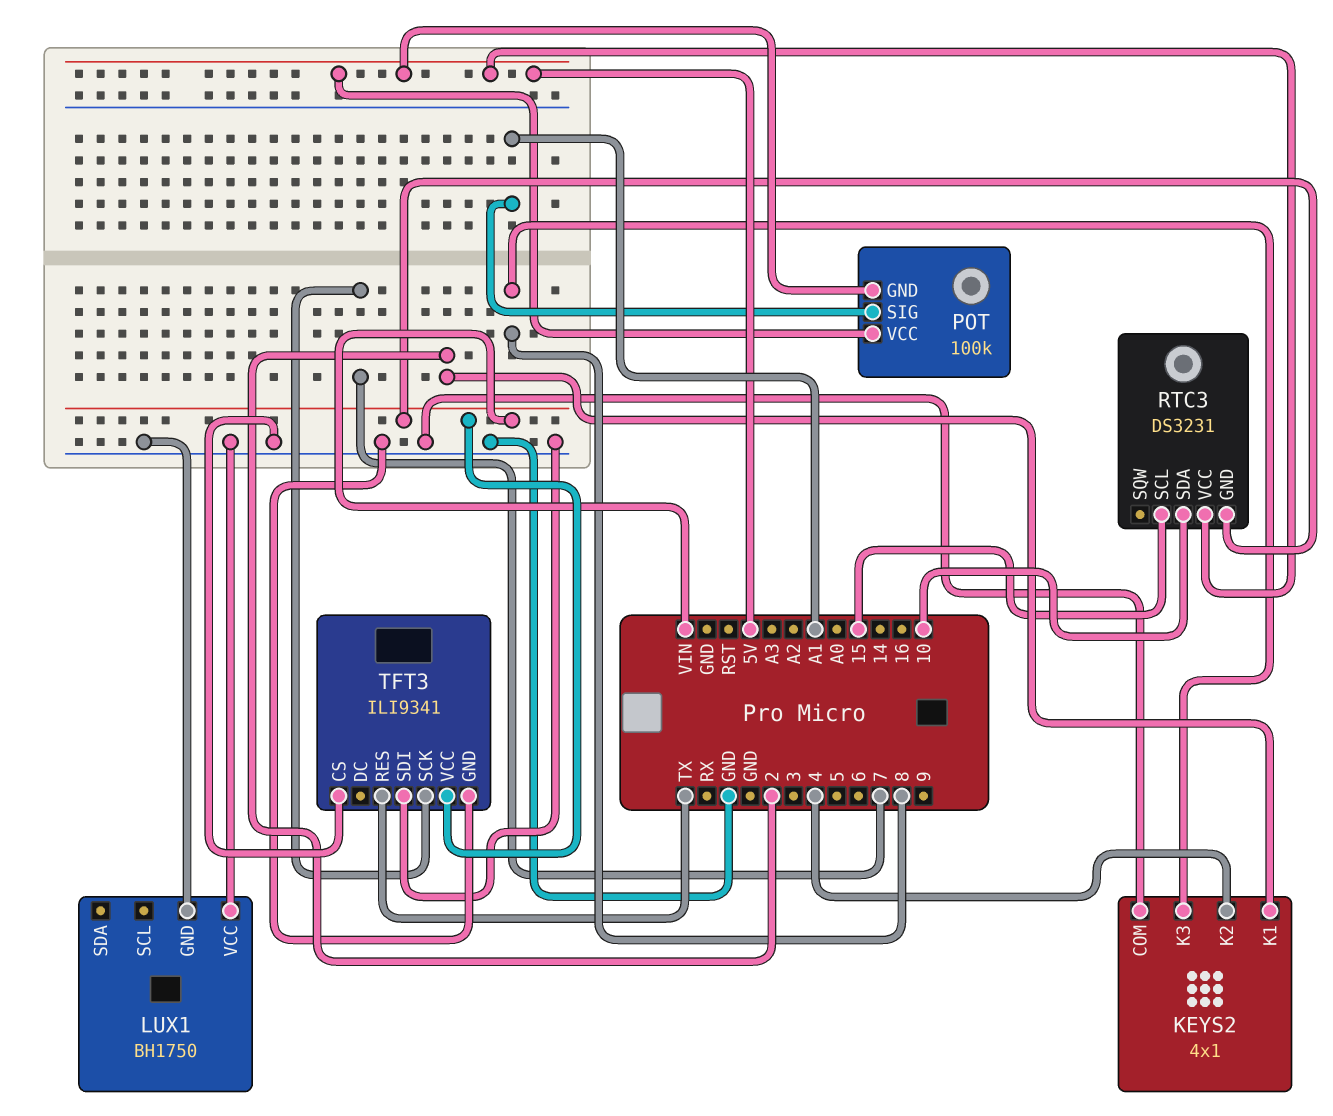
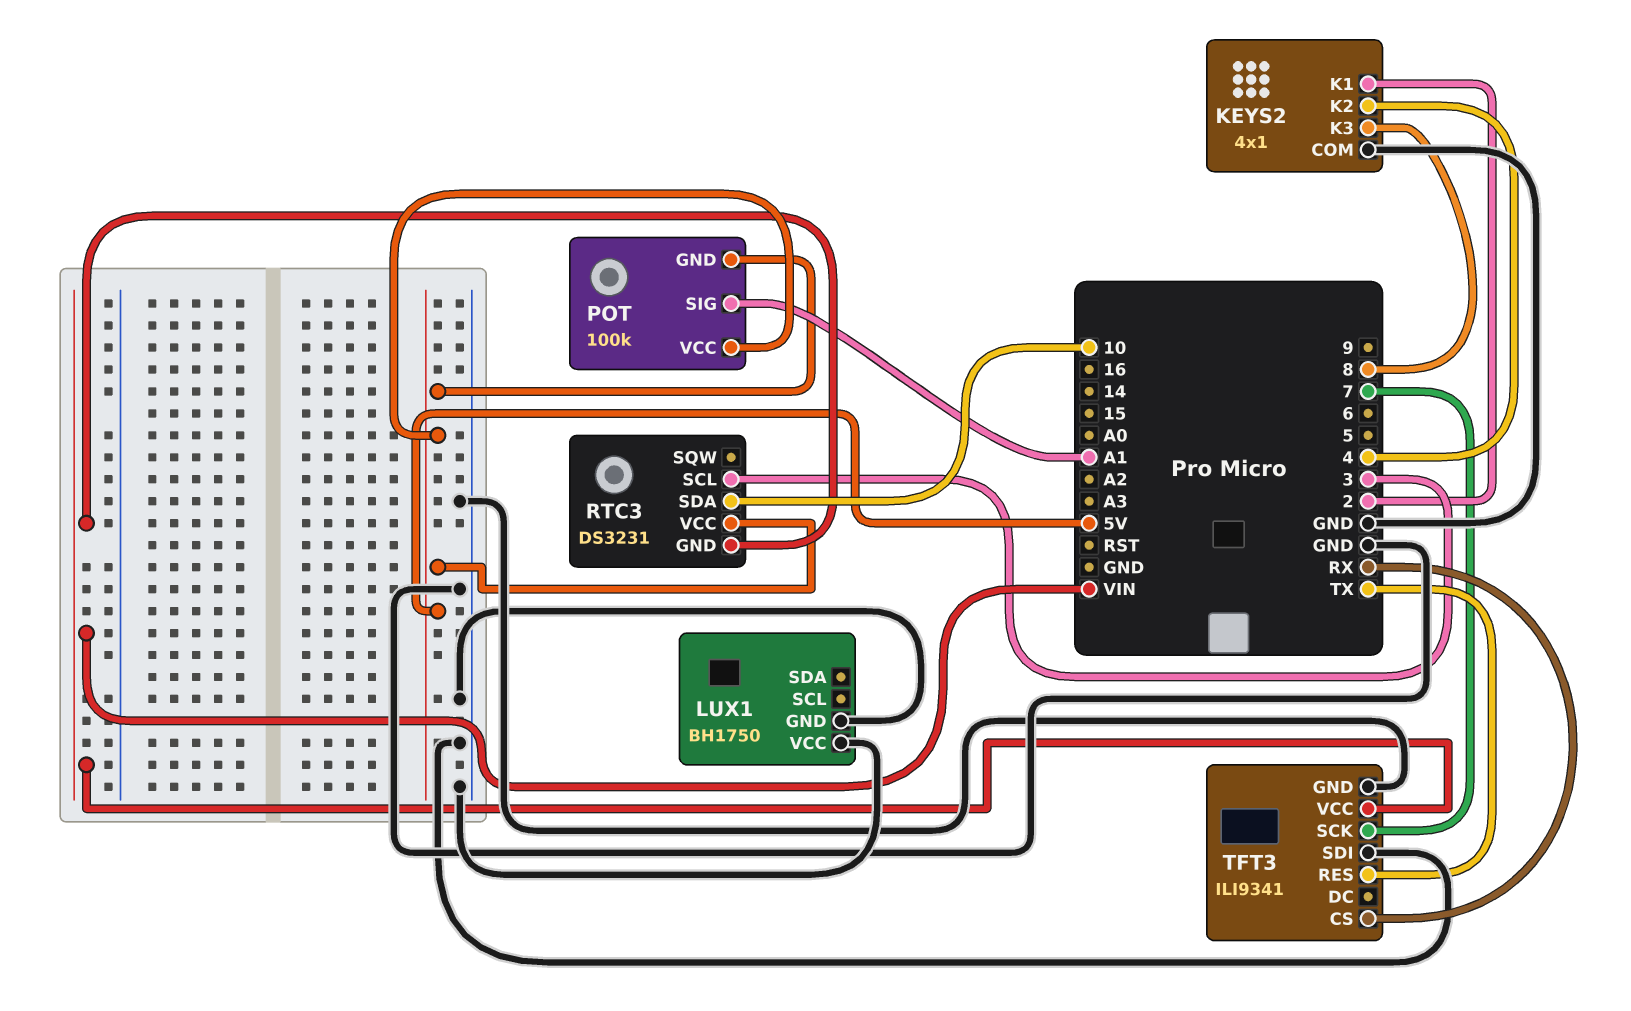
RTC3 pin SCL: 15 -> 3
TFT3 pin CS: GND -> RX

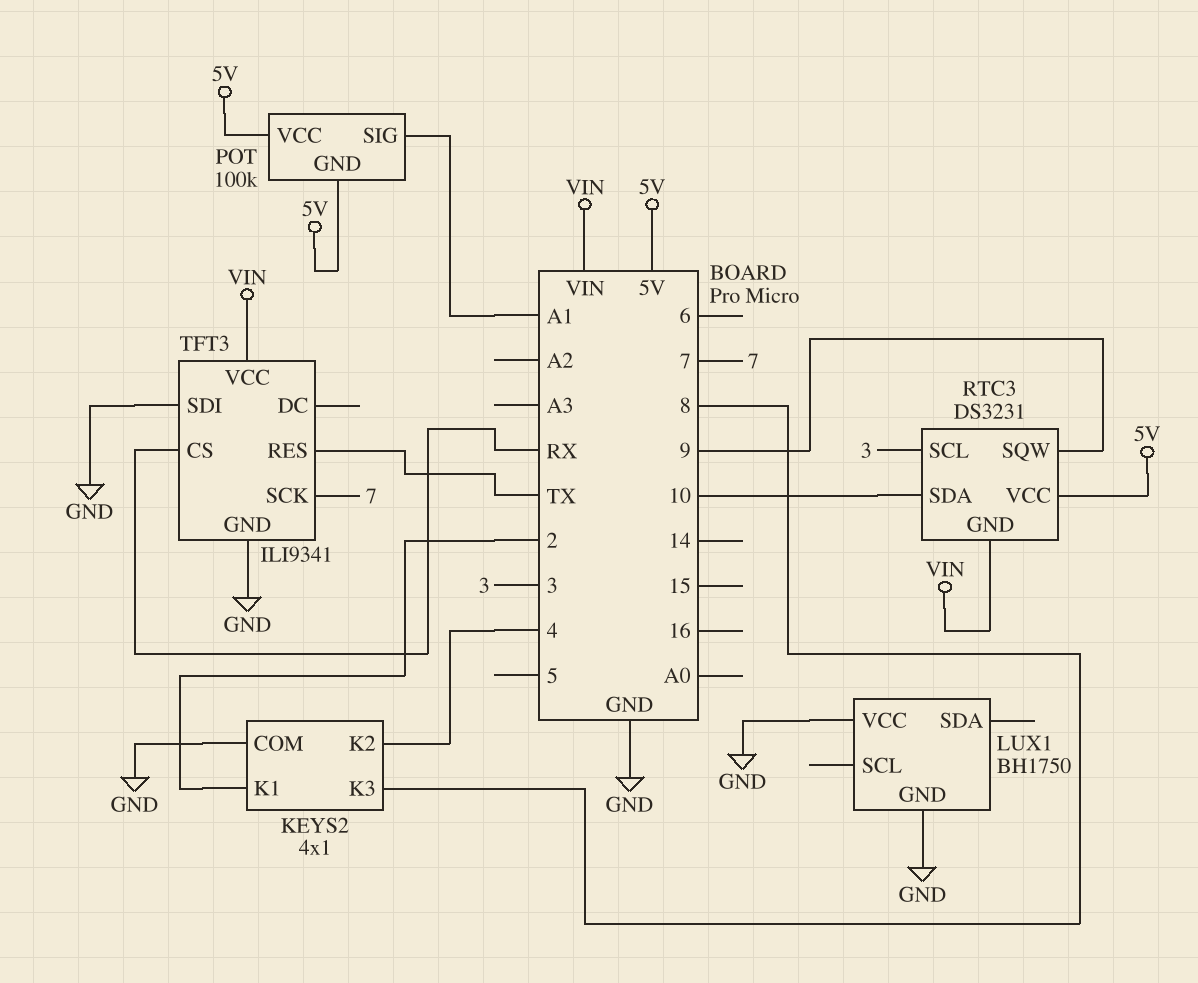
RTC3 pin SQW: none -> 9

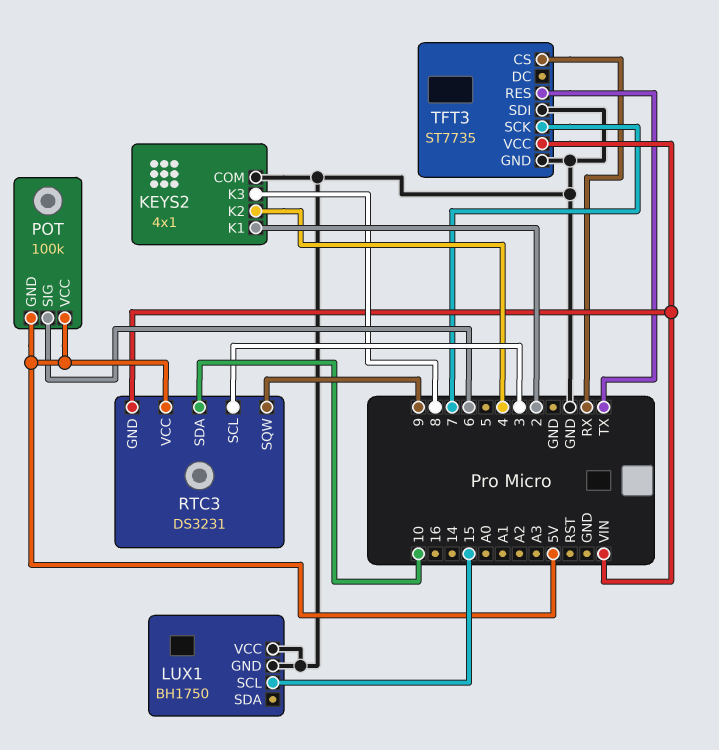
LUX1 pin SCL: none -> 15
POT pin SIG: A1 -> 6
TFT3: ILI9341 -> ST7735

